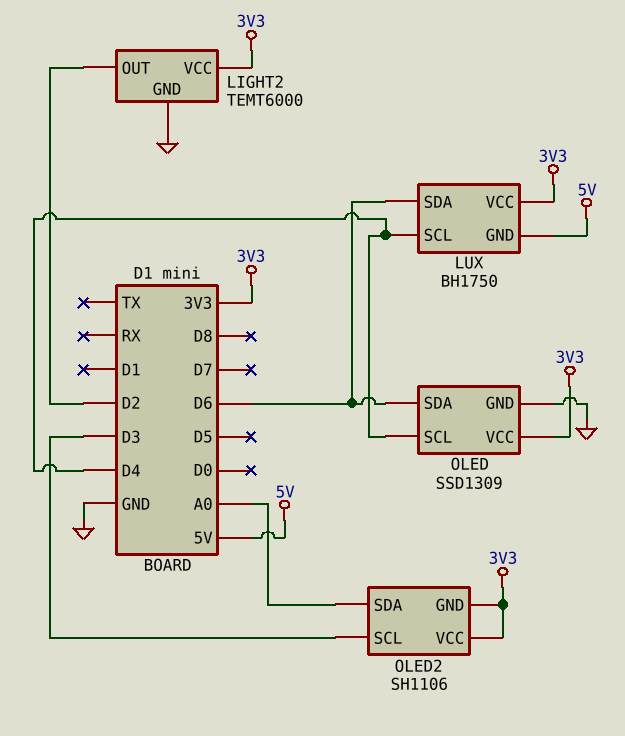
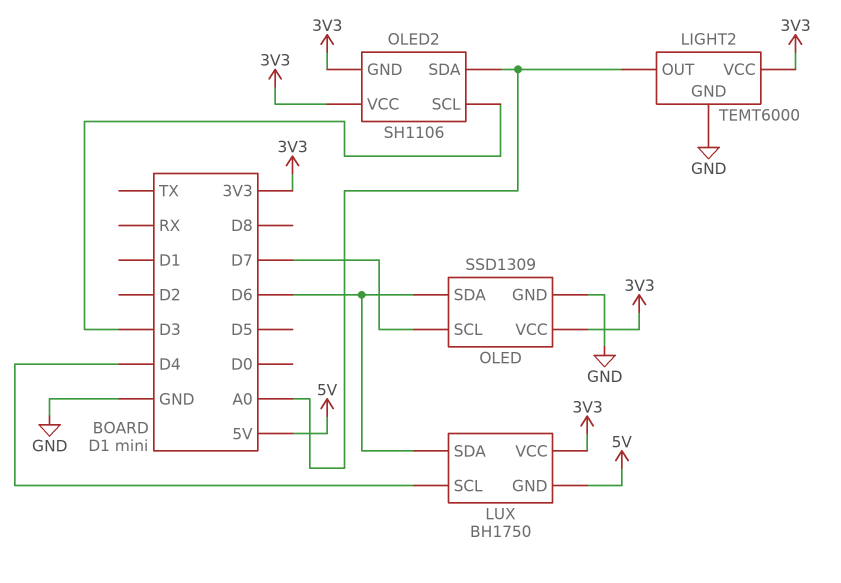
LIGHT2 pin OUT: D2 -> A0
OLED pin SCL: D4 -> D7

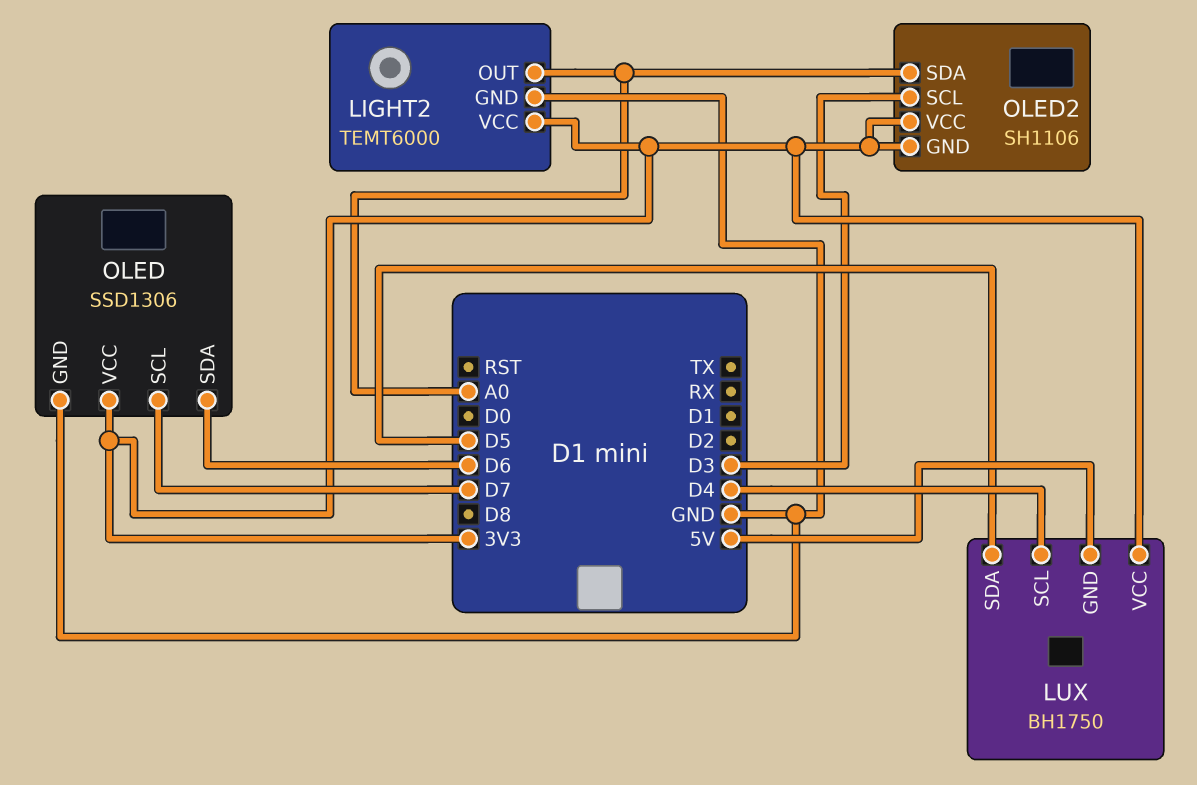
LUX pin SDA: D6 -> D5
OLED: SSD1309 -> SSD1306

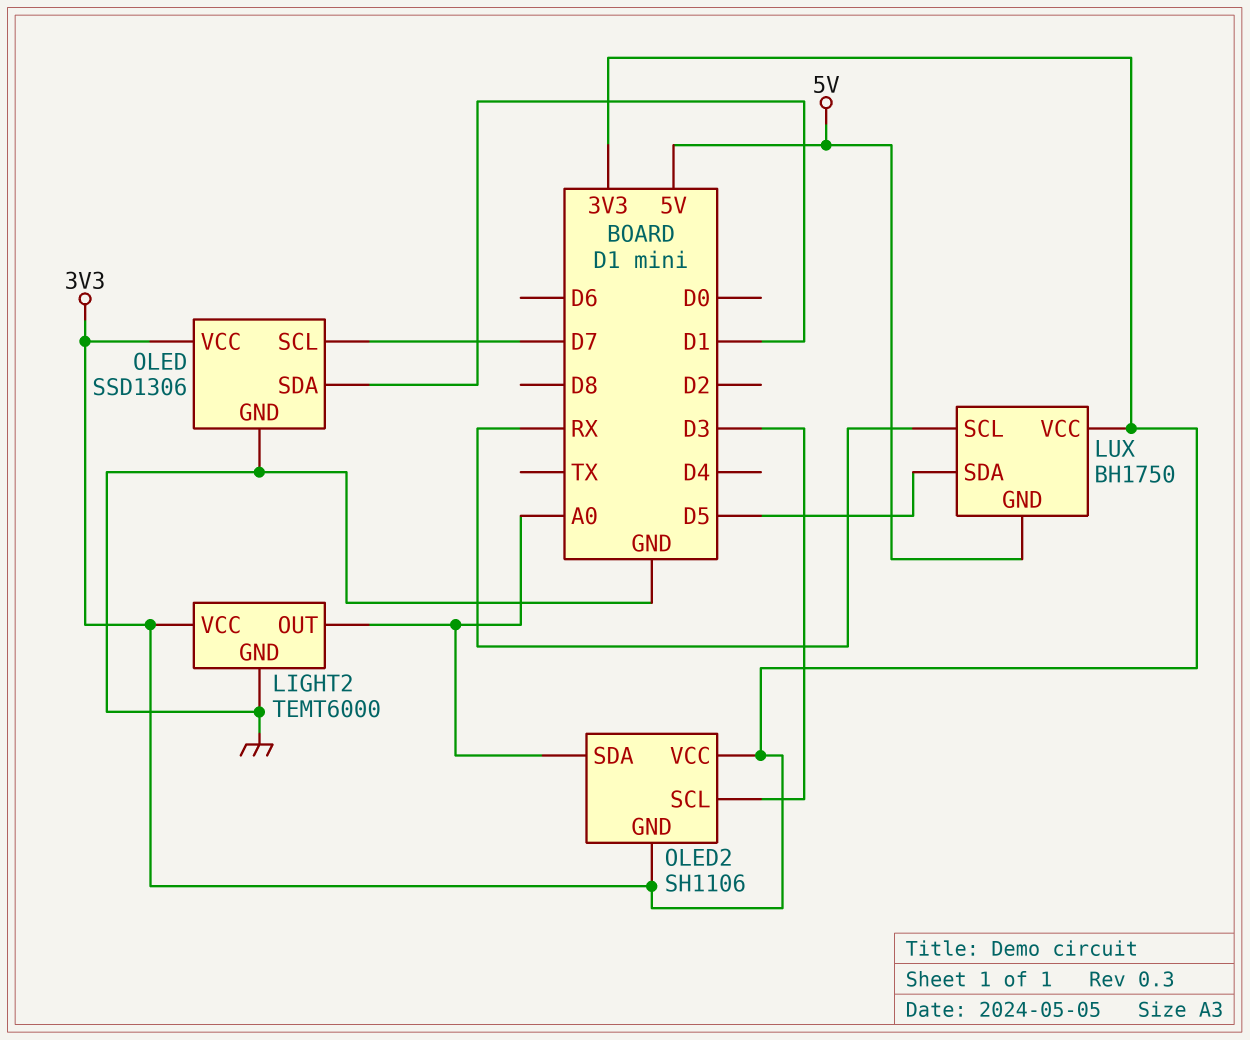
LUX pin SCL: D4 -> RX
OLED pin SDA: D6 -> D1

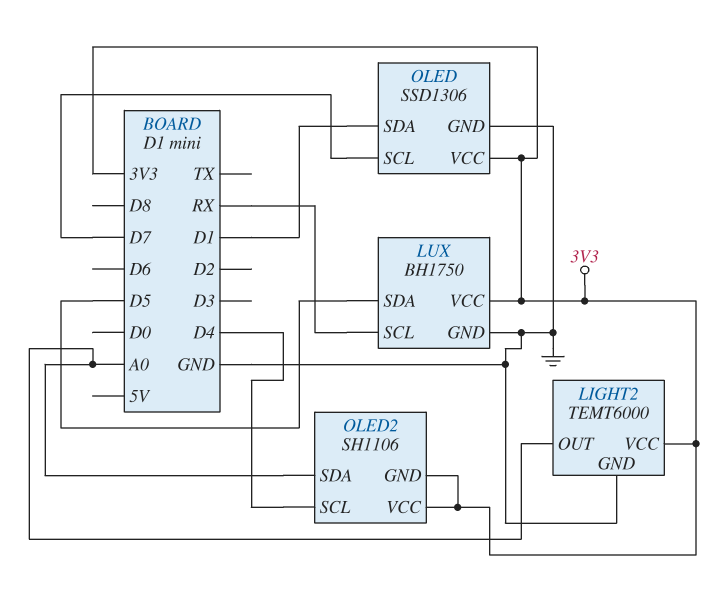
LUX pin GND: 5V -> GND
OLED2 pin SCL: D3 -> D4

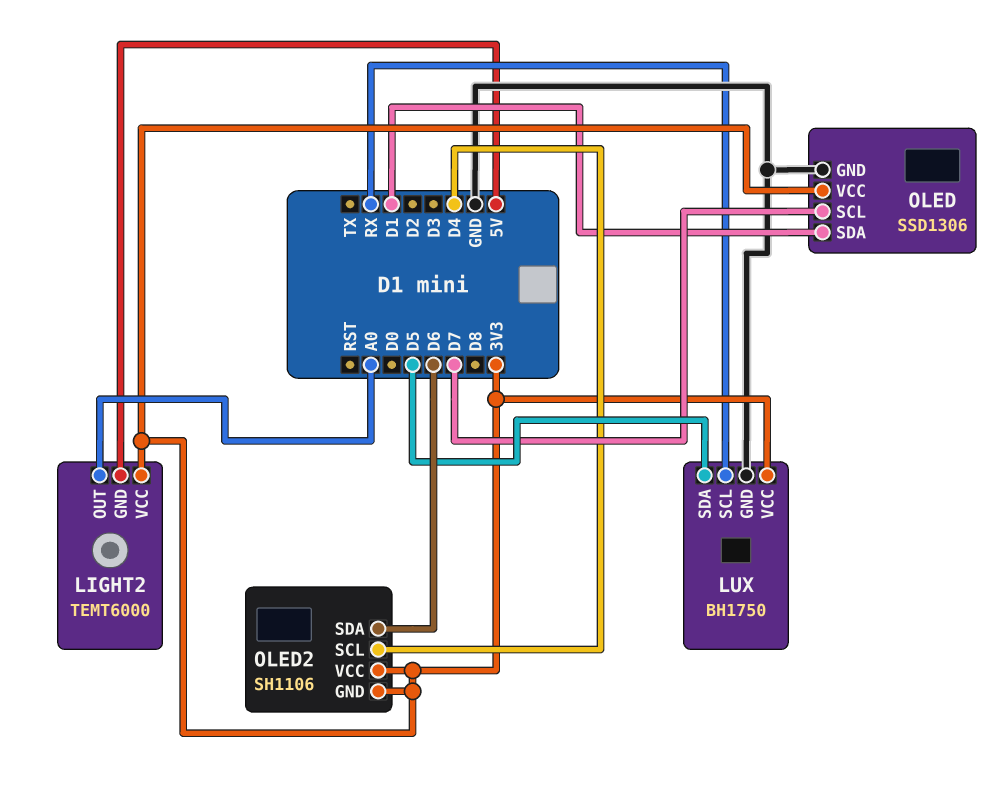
LIGHT2 pin GND: GND -> 5V
OLED2 pin SDA: A0 -> D6

